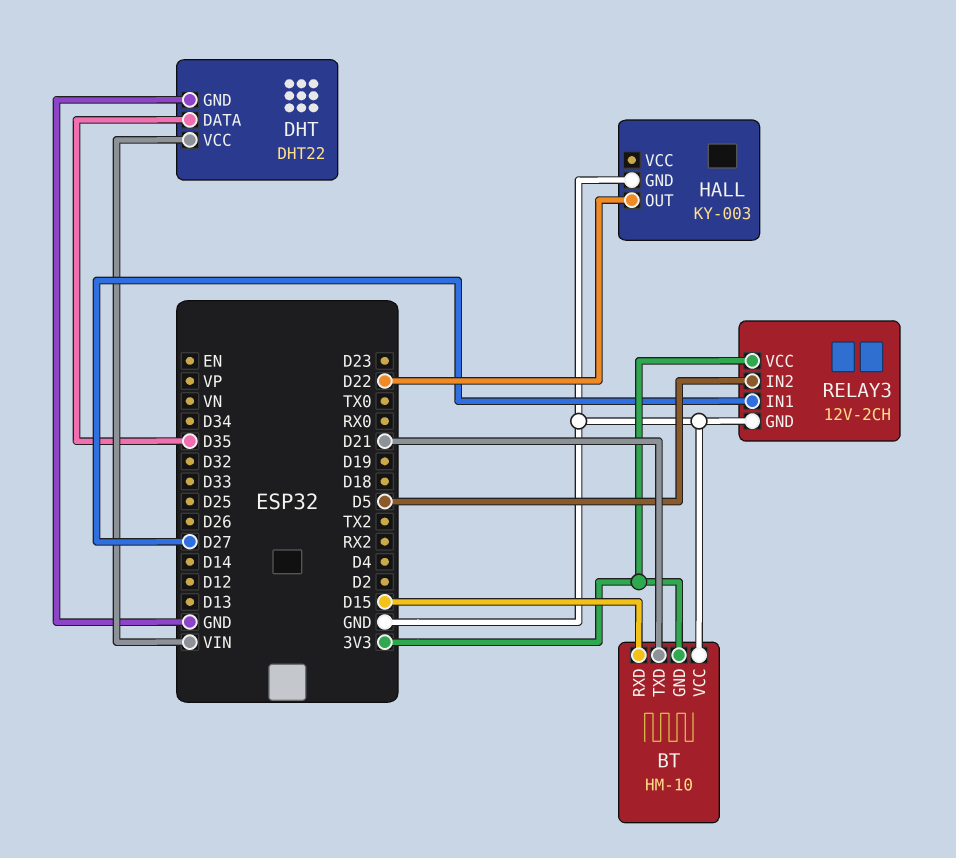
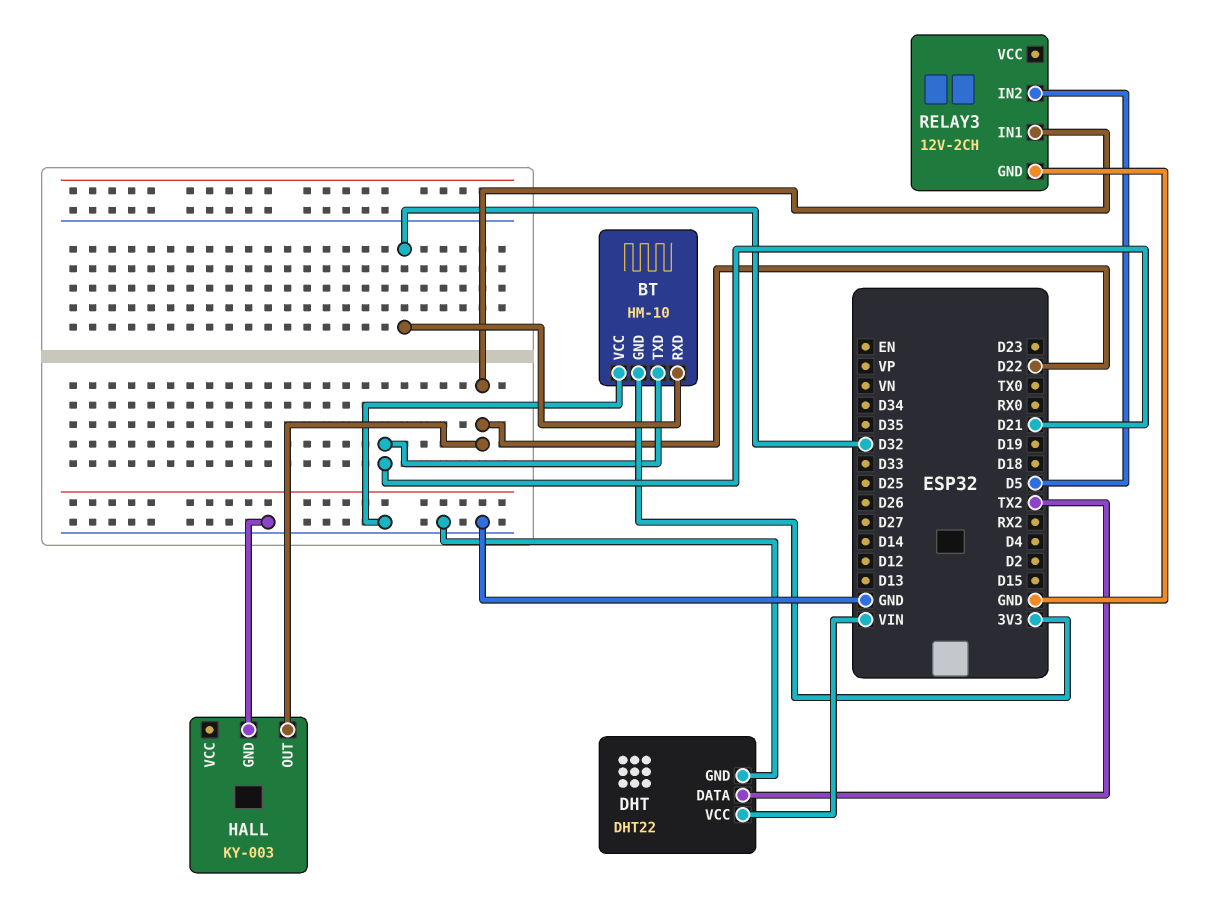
BT pin RXD: D15 -> D32
DHT pin DATA: D35 -> TX2
RELAY3 pin IN1: D27 -> D22
RELAY3 pin VCC: 3V3 -> none

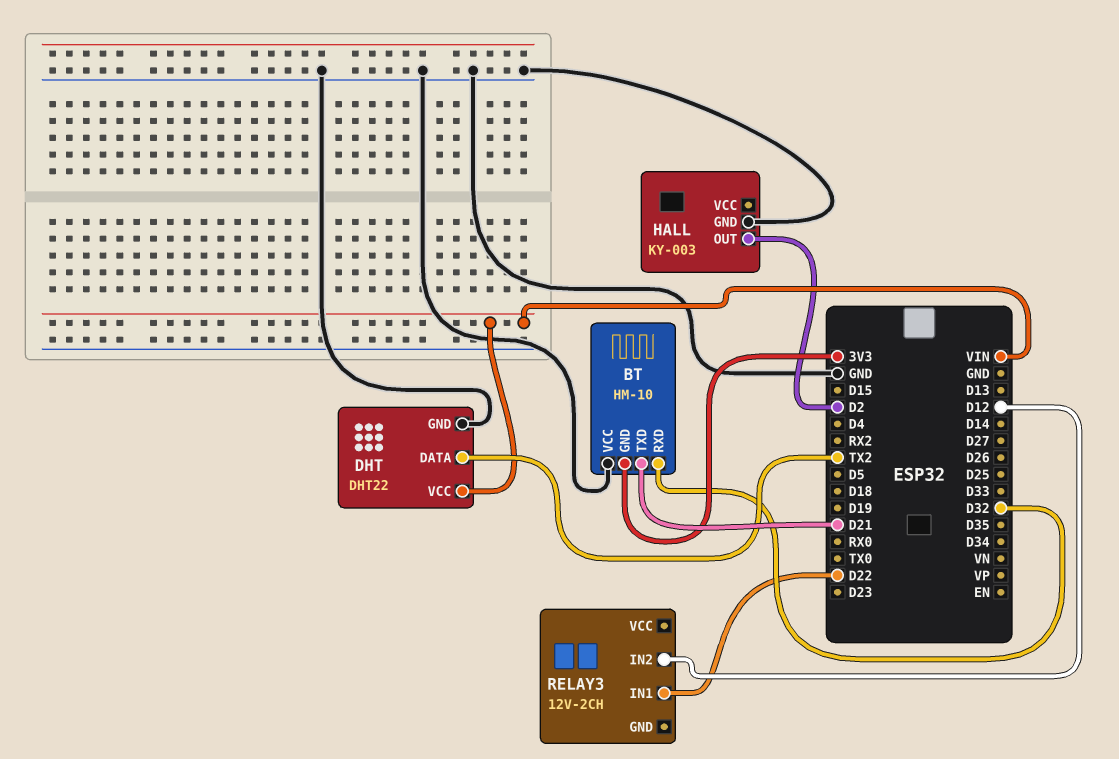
HALL pin OUT: D22 -> D2
RELAY3 pin GND: GND -> none
RELAY3 pin IN2: D5 -> D12

